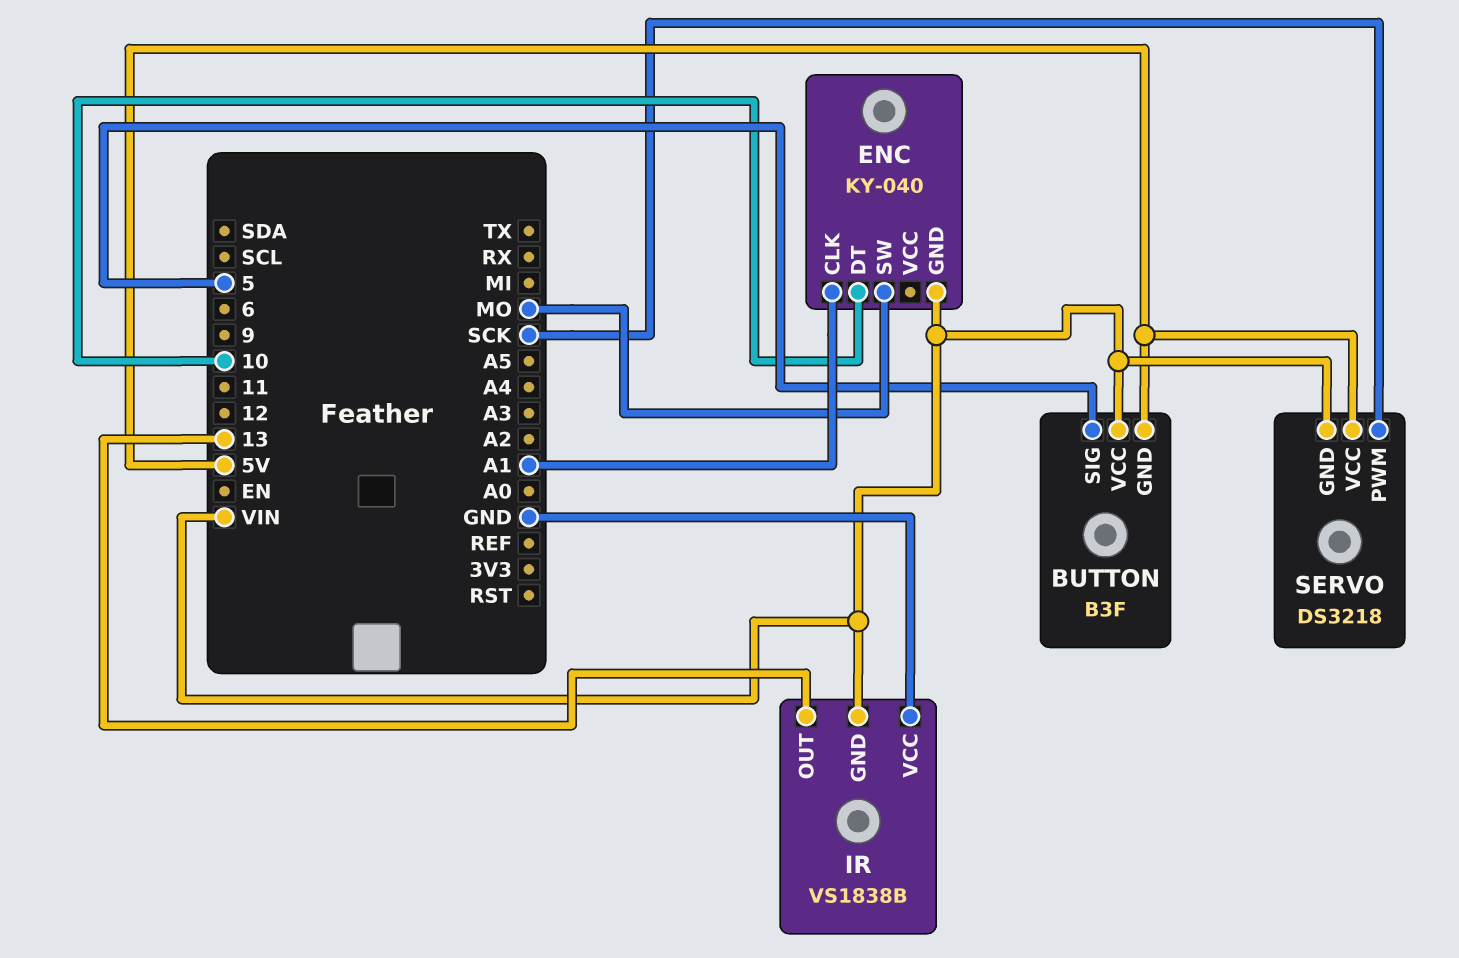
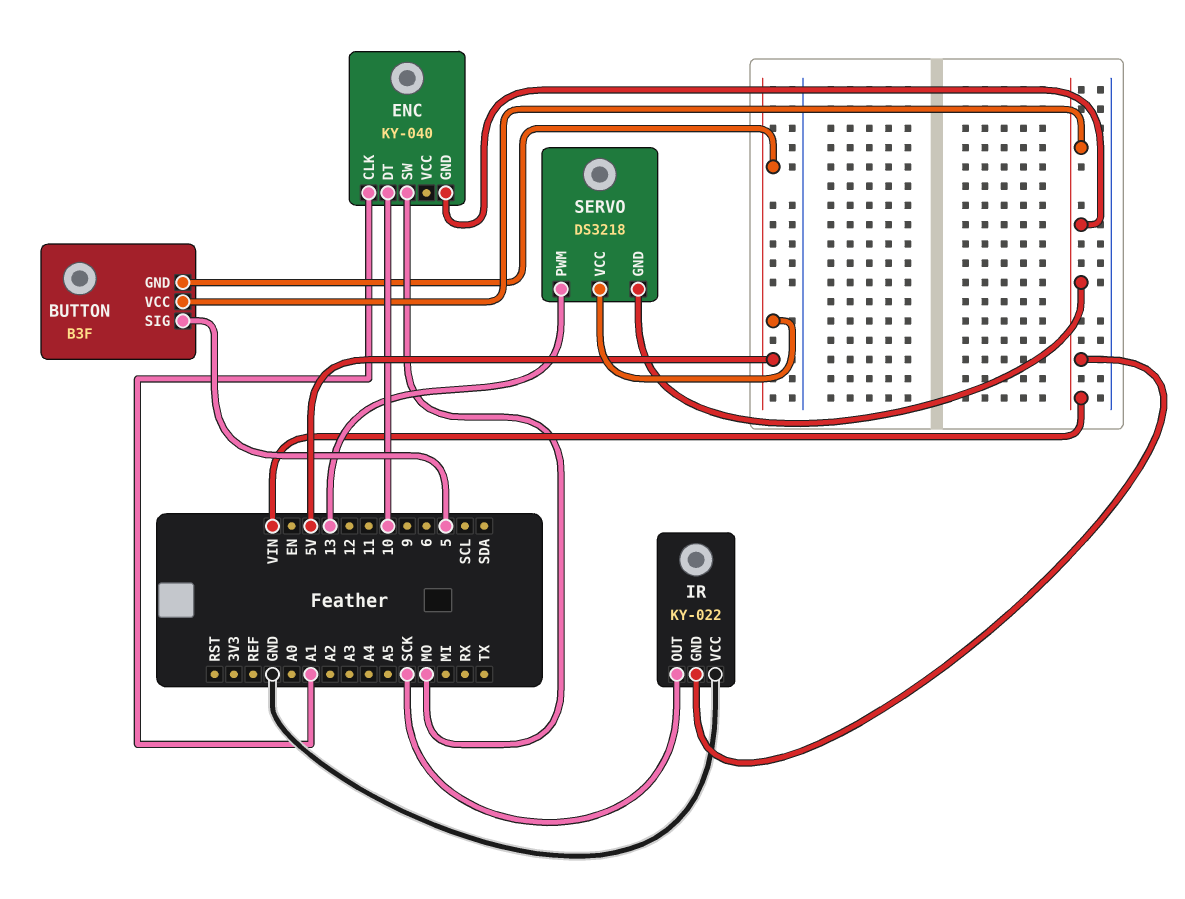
IR: VS1838B -> KY-022
IR pin OUT: 13 -> SCK
SERVO pin PWM: SCK -> 13

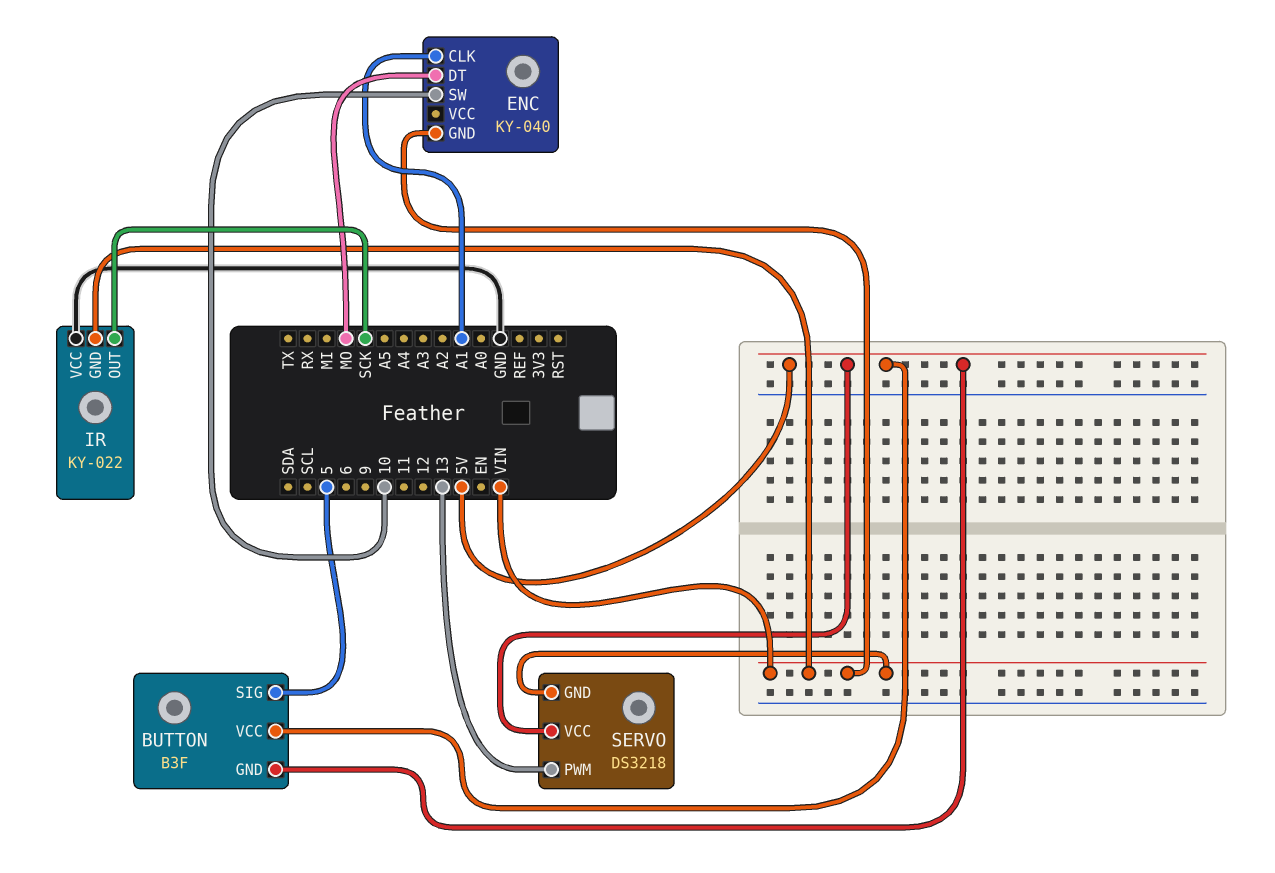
BUTTON pin VCC: VIN -> 5V
ENC pin DT: 10 -> MO
ENC pin SW: MO -> 10

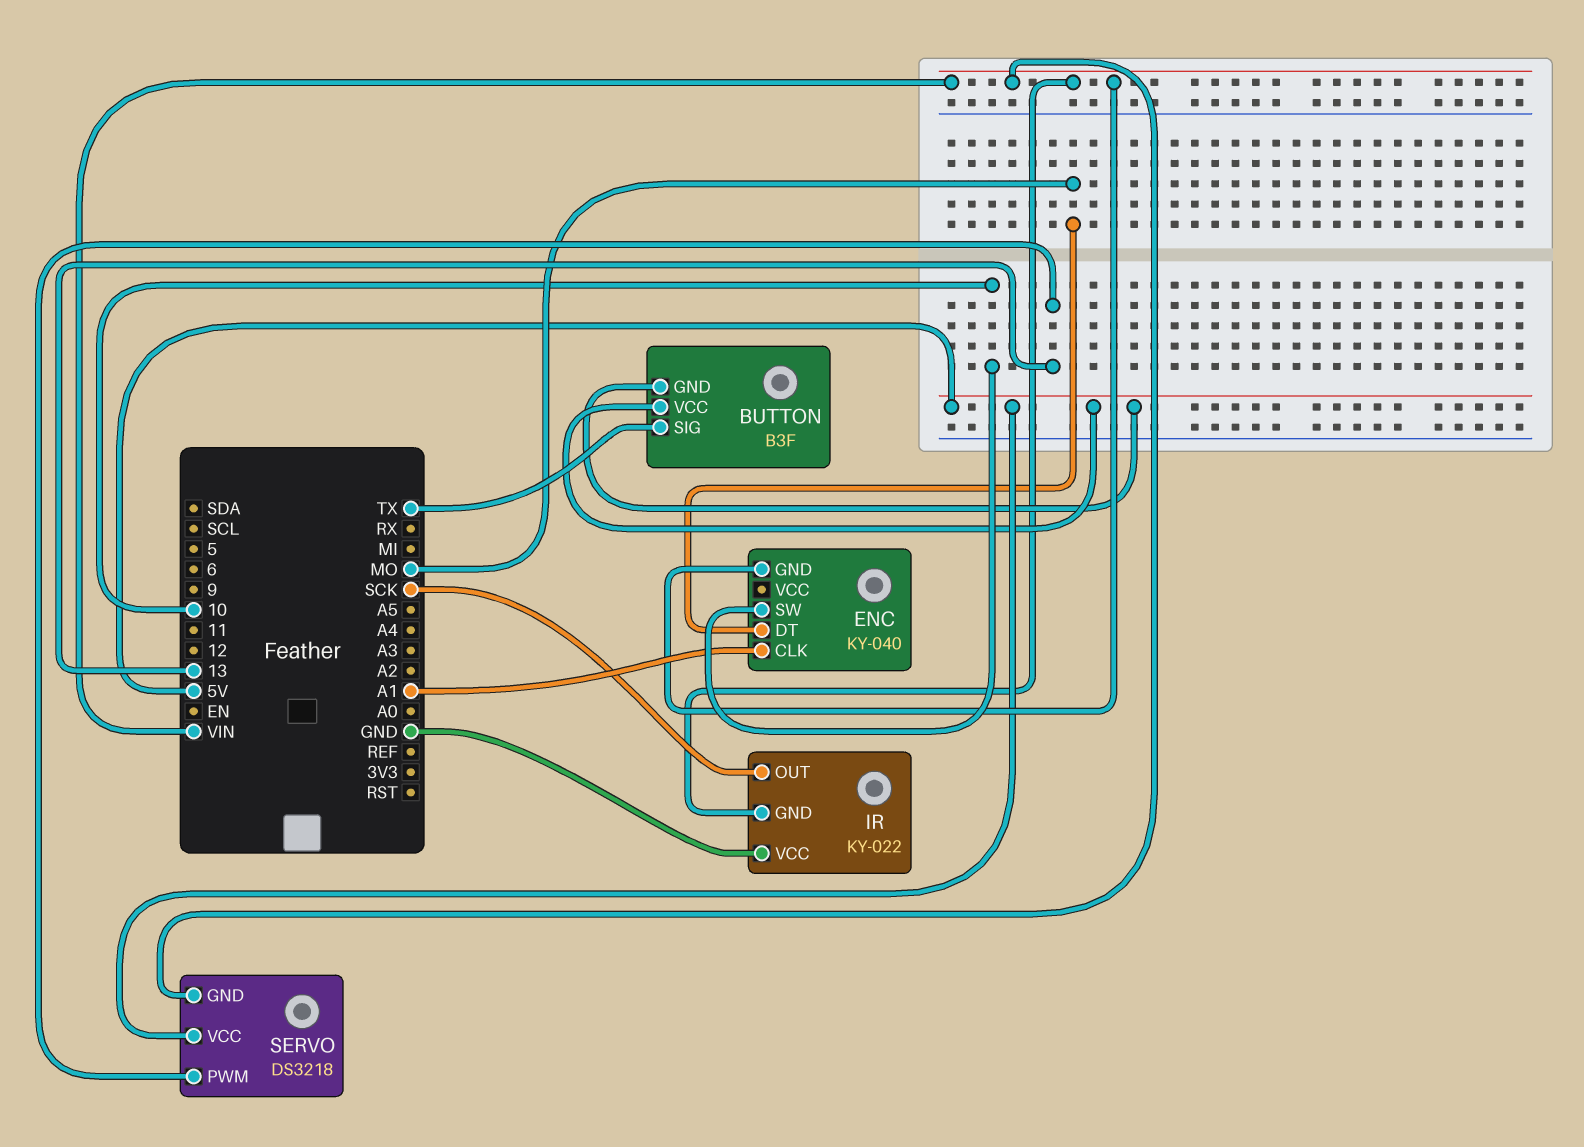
BUTTON pin SIG: 5 -> TX

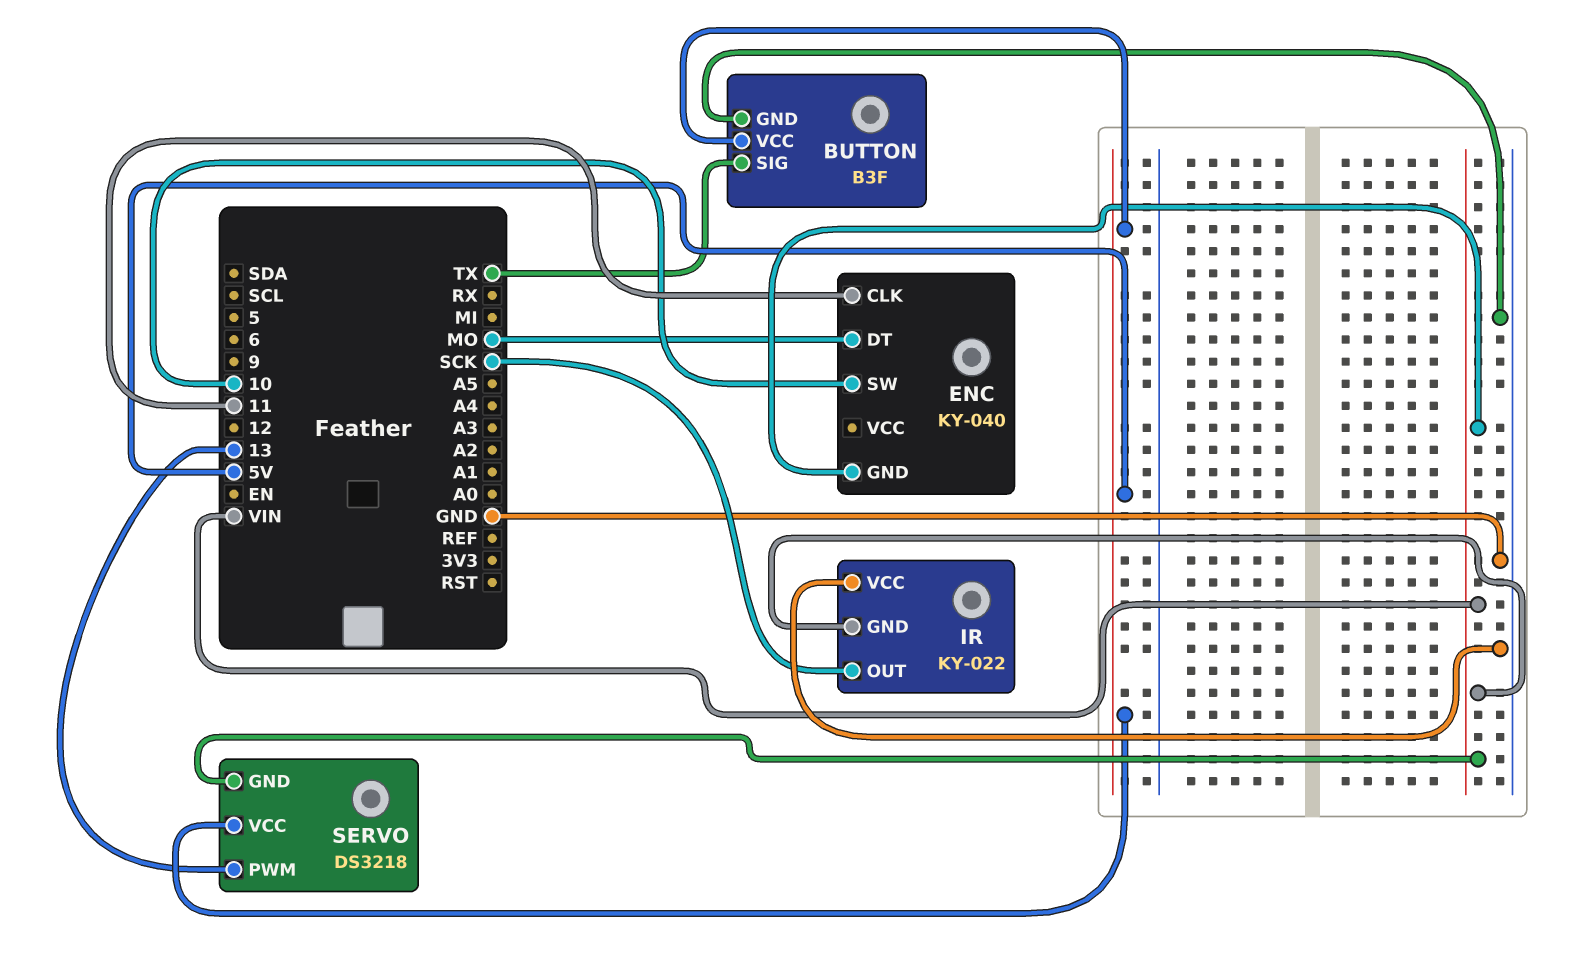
BUTTON pin GND: 5V -> GND
ENC pin CLK: A1 -> 11

